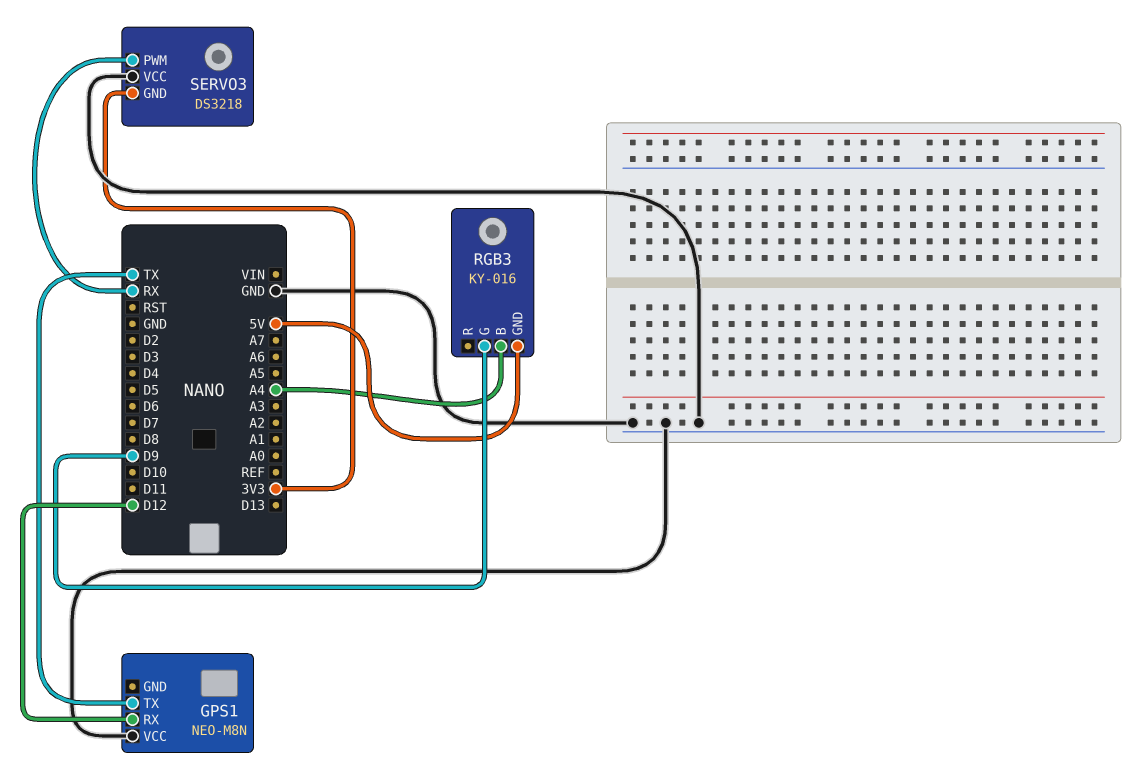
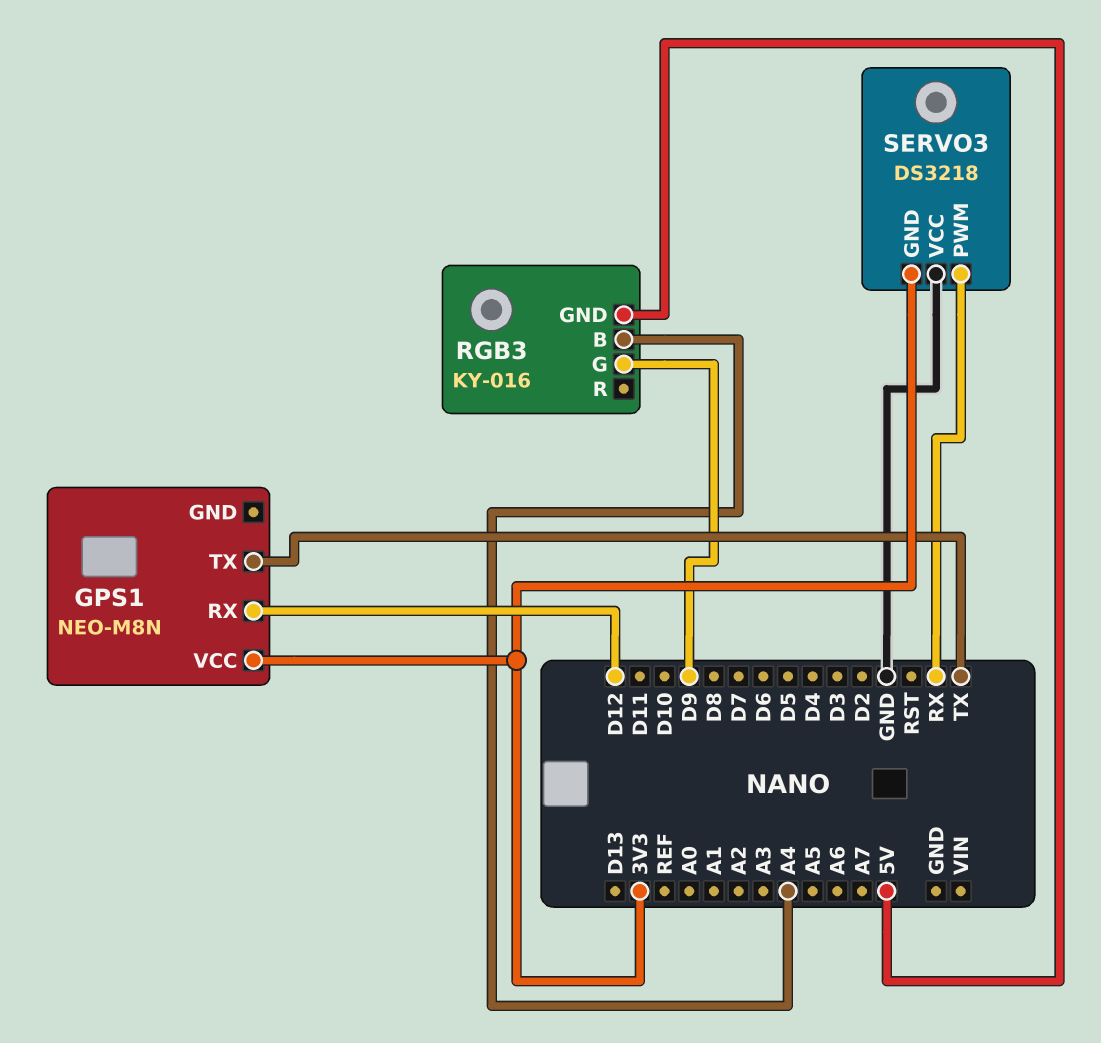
GPS1 pin VCC: GND -> 3V3

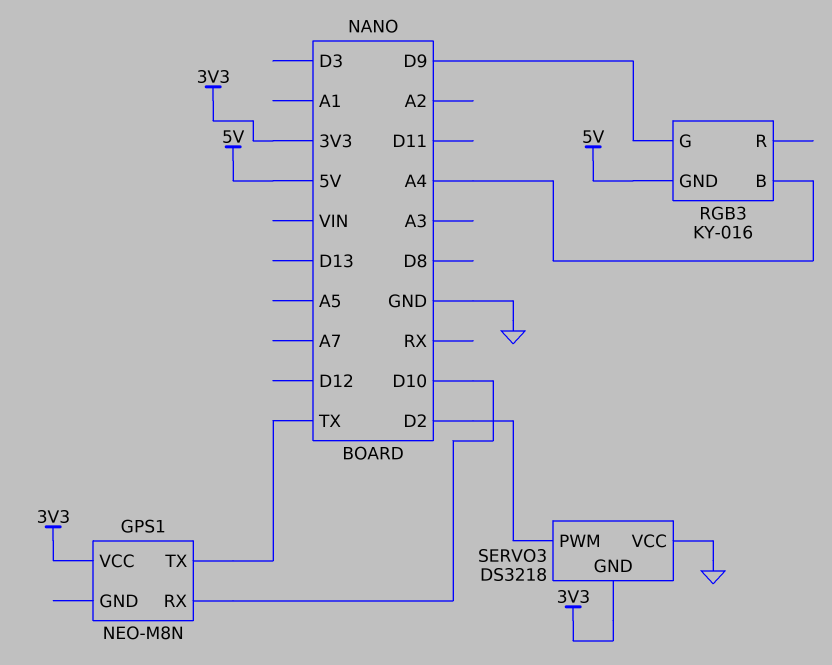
GPS1 pin RX: D12 -> D10
SERVO3 pin PWM: RX -> D2

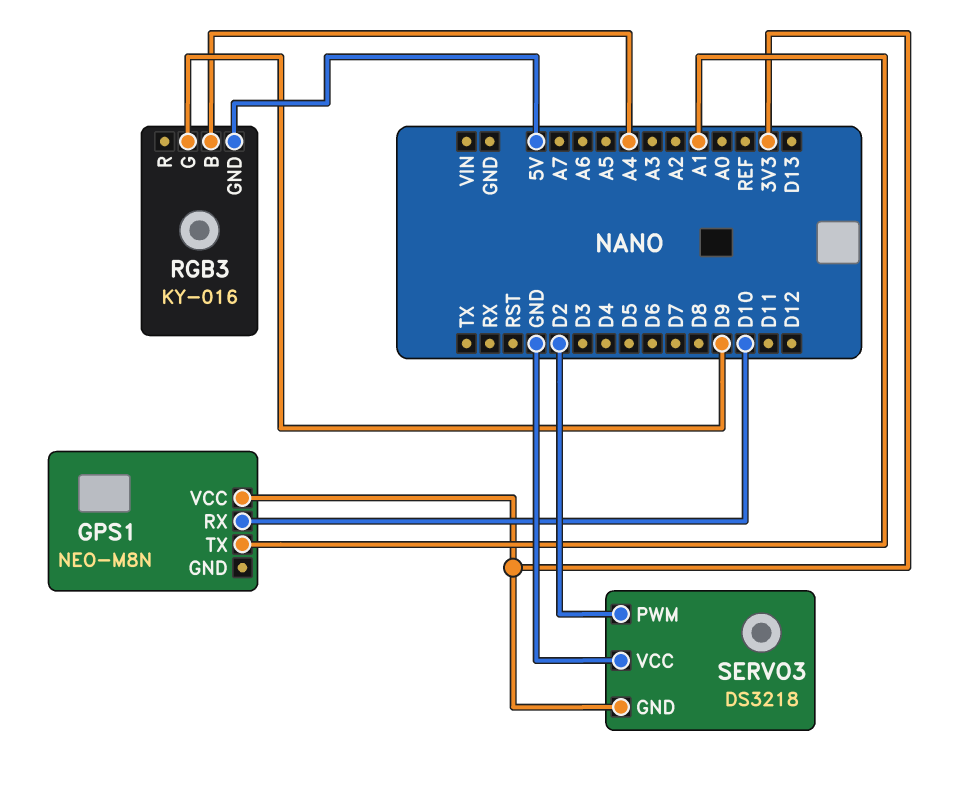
GPS1 pin TX: TX -> A1

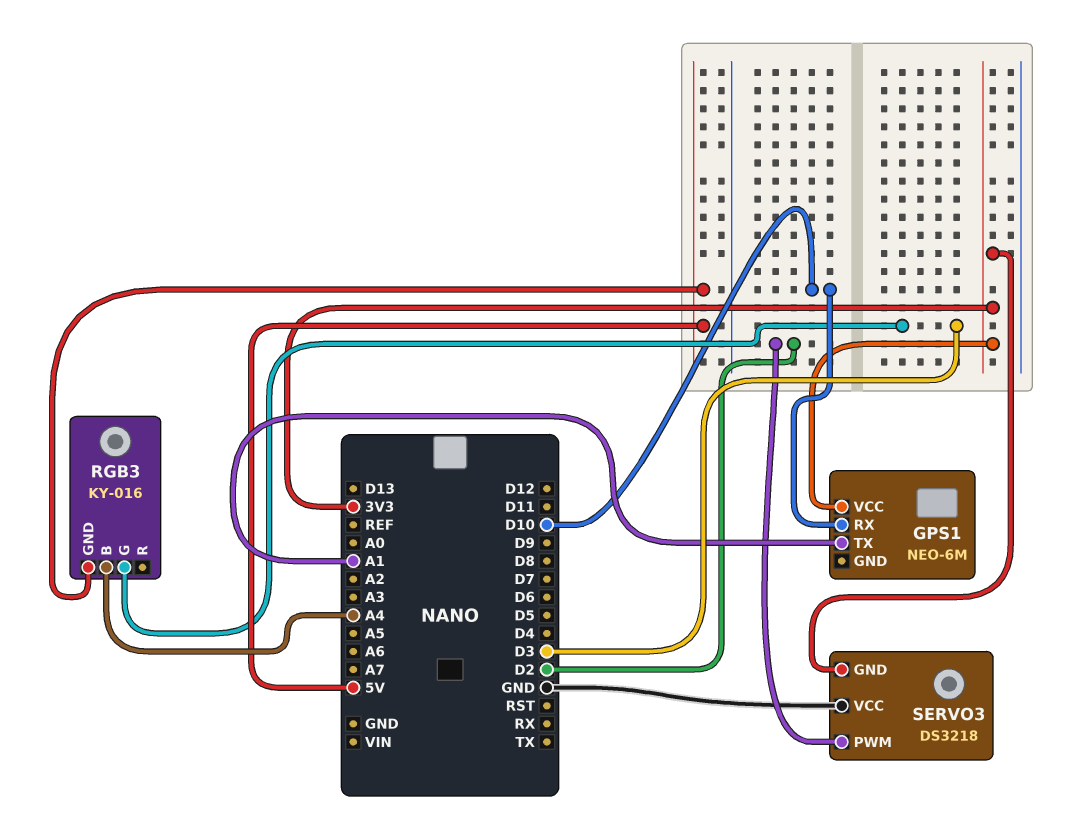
GPS1: NEO-M8N -> NEO-6M
RGB3 pin G: D9 -> D3

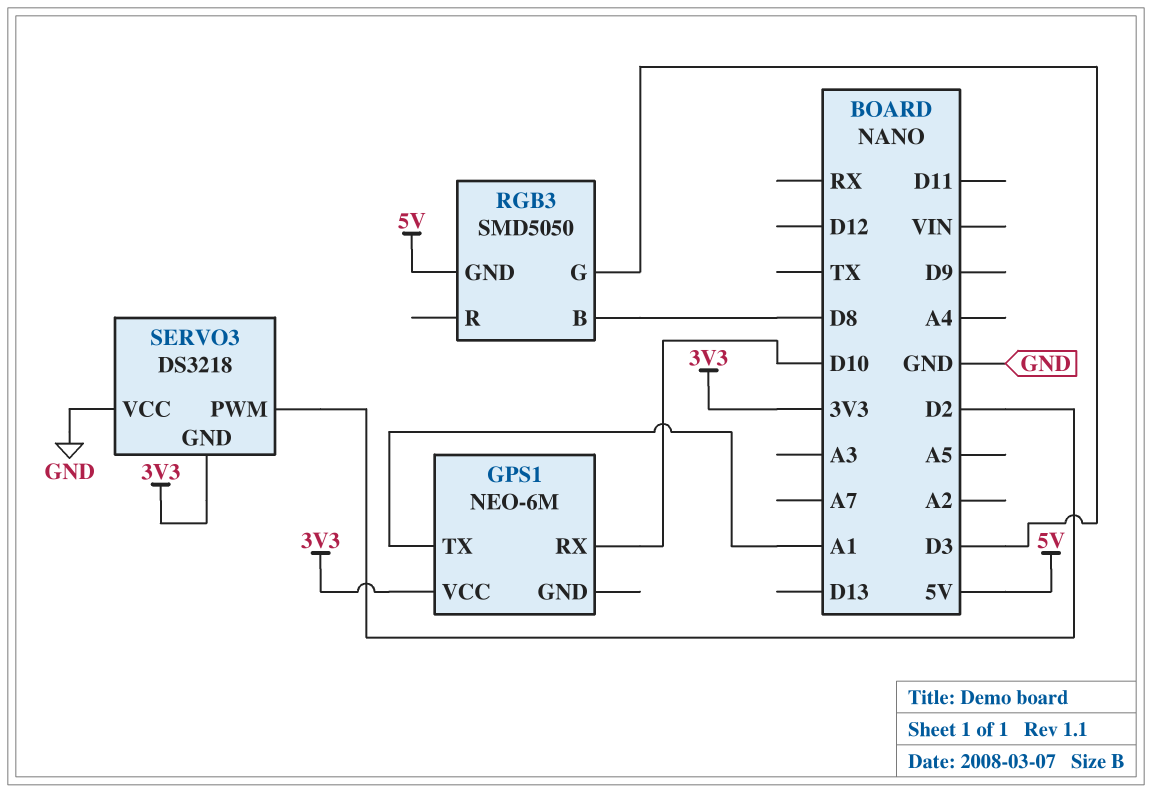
RGB3: KY-016 -> SMD5050
RGB3 pin B: A4 -> D8

